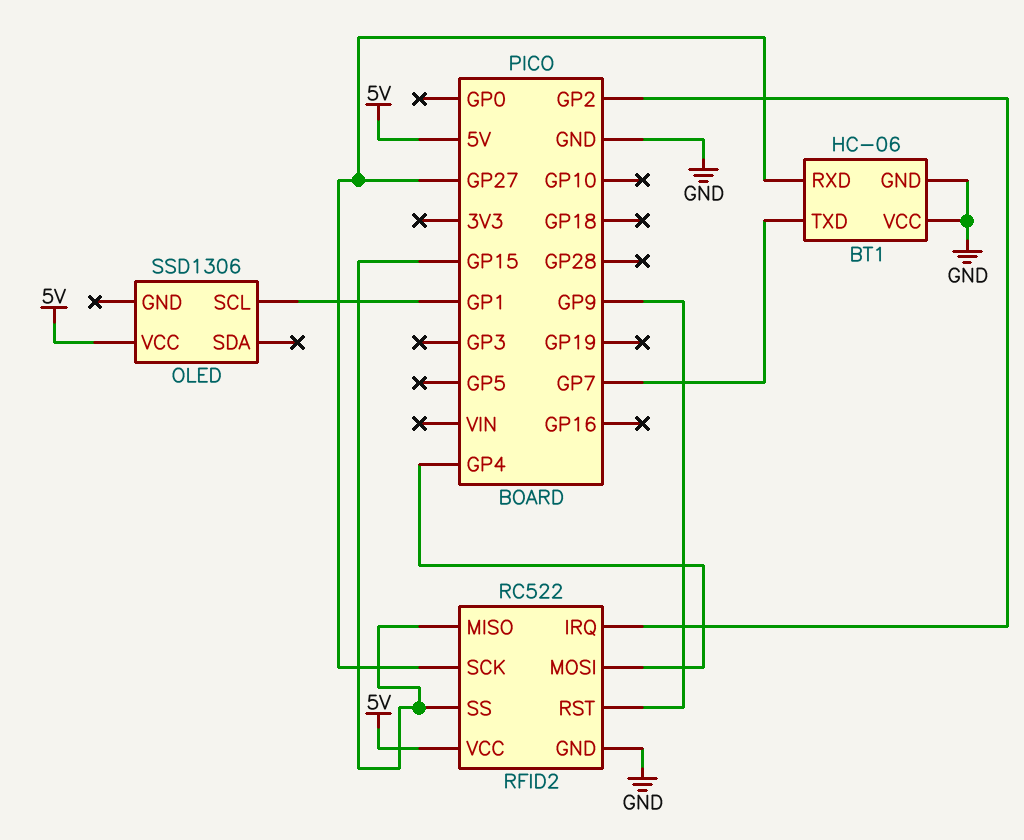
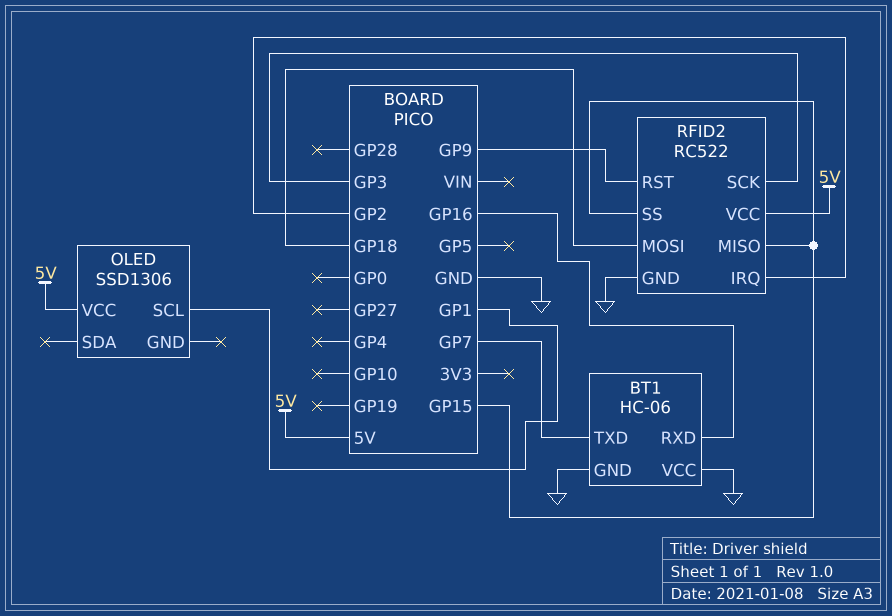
BT1 pin RXD: GP27 -> GP16
RFID2 pin MOSI: GP4 -> GP18
RFID2 pin SCK: GP27 -> GP3

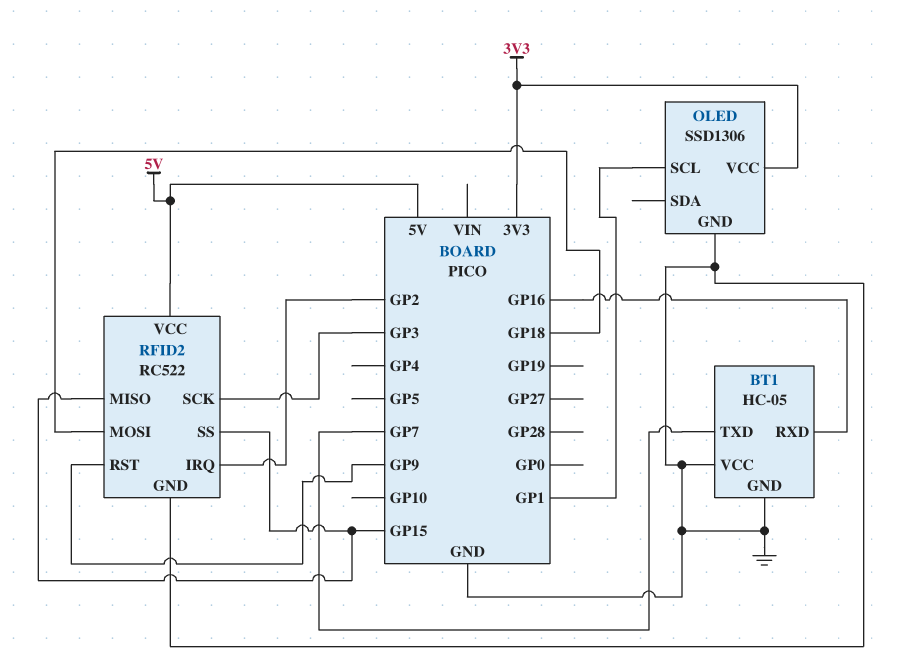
BT1: HC-06 -> HC-05
OLED pin GND: none -> GND
OLED pin VCC: 5V -> 3V3

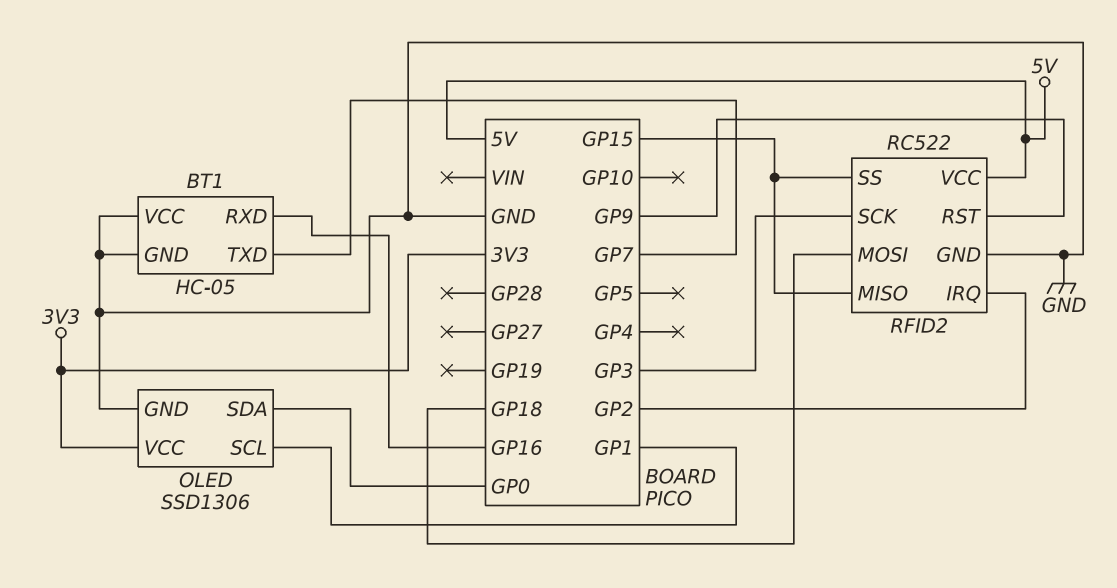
OLED pin SDA: none -> GP0

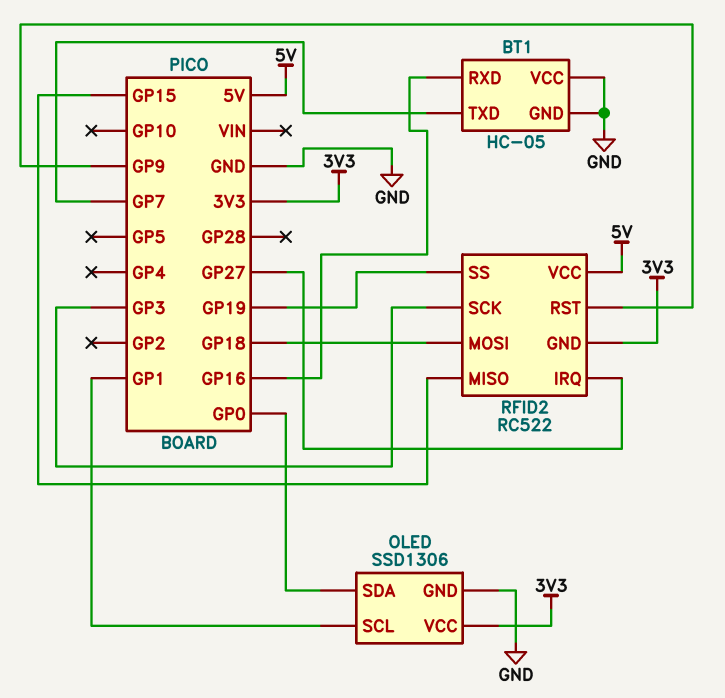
RFID2 pin GND: GND -> 3V3
RFID2 pin IRQ: GP2 -> GP27
RFID2 pin SS: GP15 -> GP19

